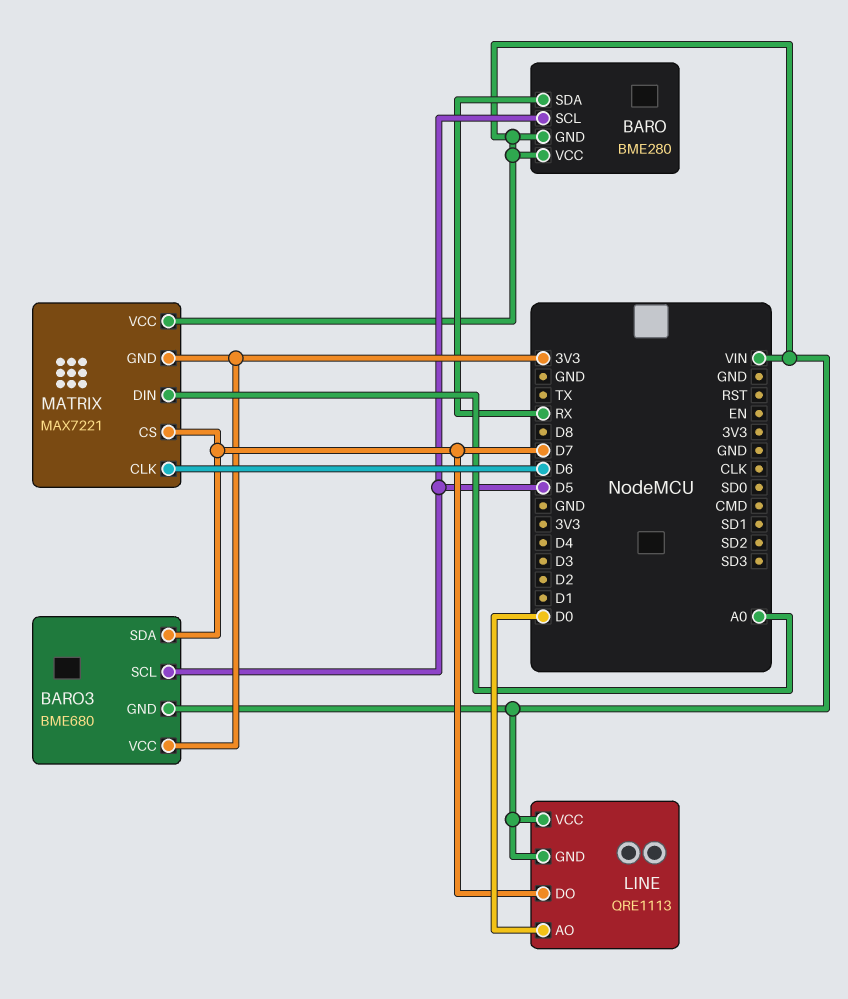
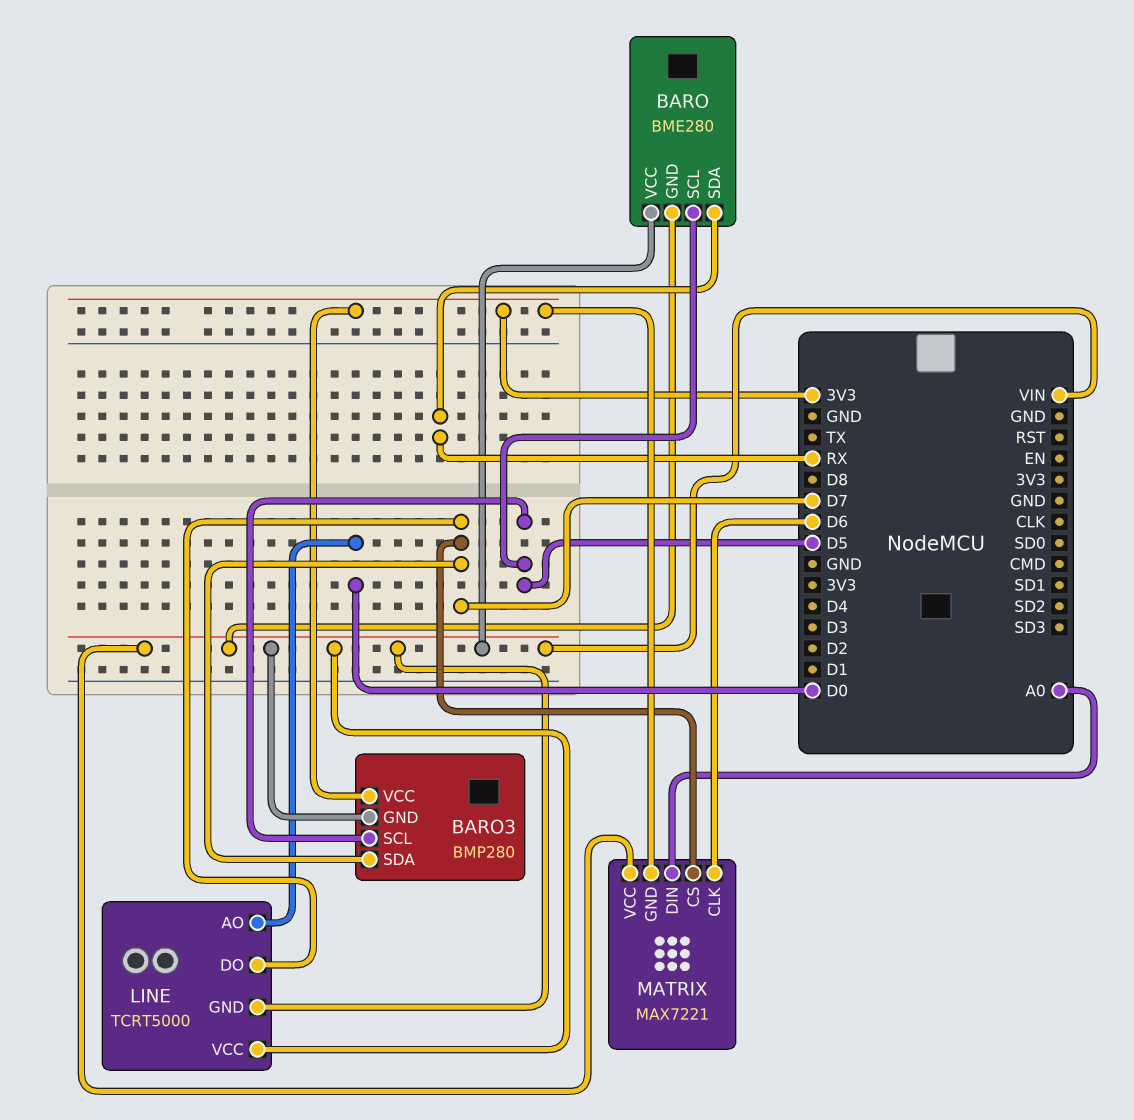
BARO3: BME680 -> BMP280
LINE: QRE1113 -> TCRT5000

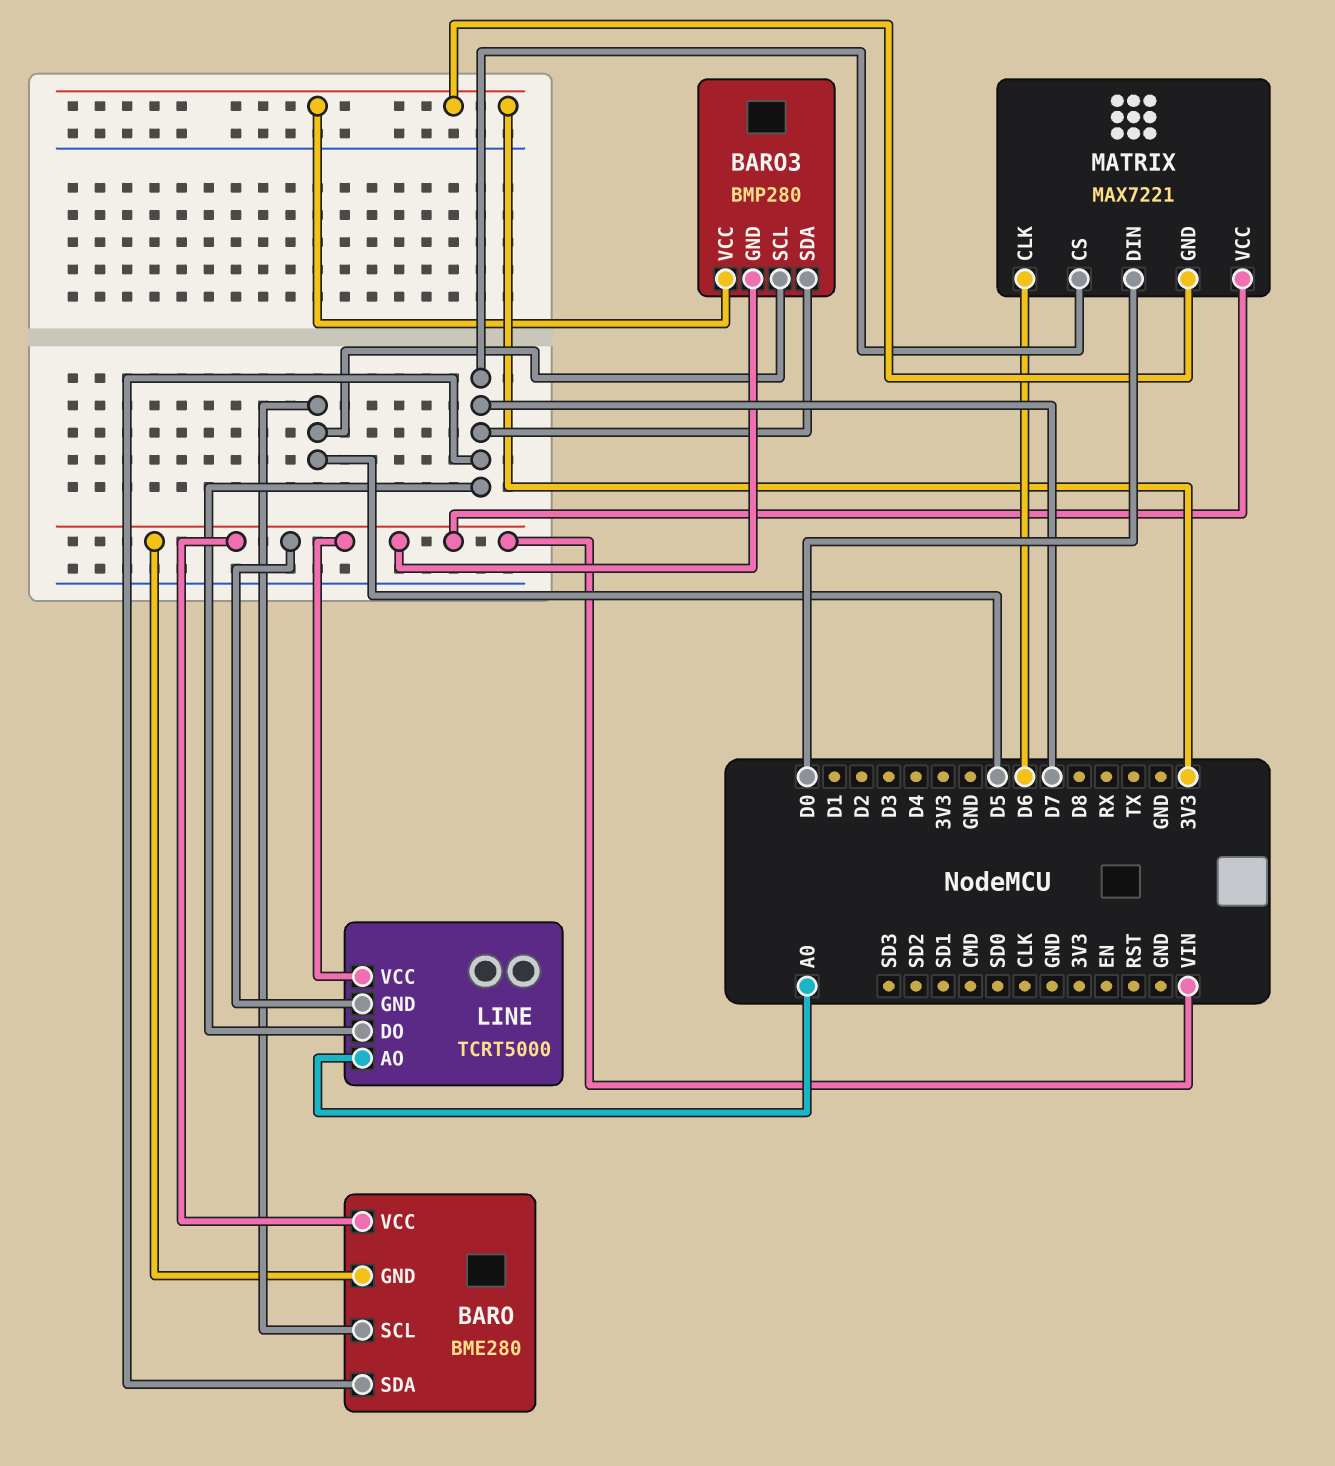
BARO pin SDA: RX -> D7
LINE pin AO: D0 -> A0
MATRIX pin DIN: A0 -> D0

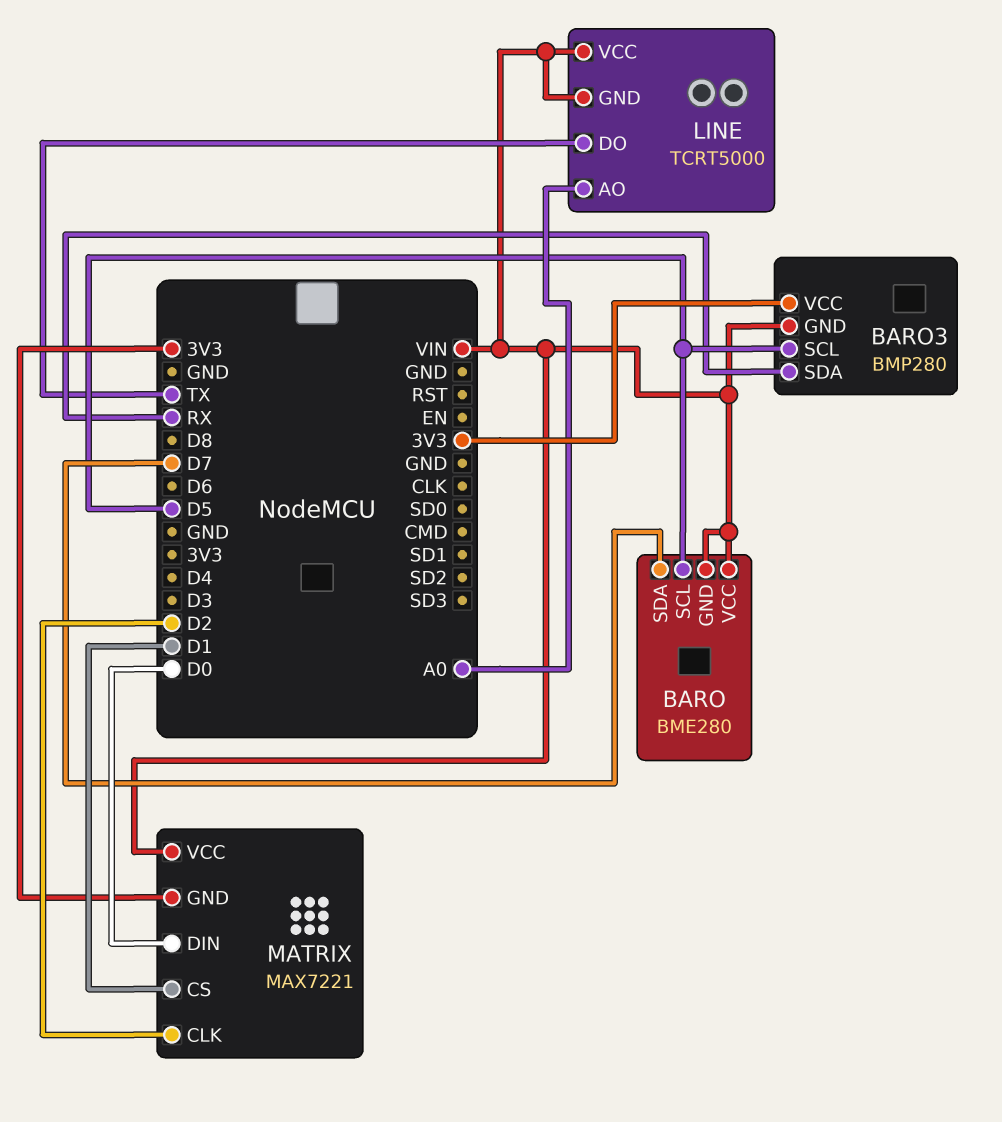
BARO3 pin SDA: D7 -> RX
LINE pin DO: D7 -> TX
MATRIX pin CLK: D6 -> D2
MATRIX pin CS: D7 -> D1

